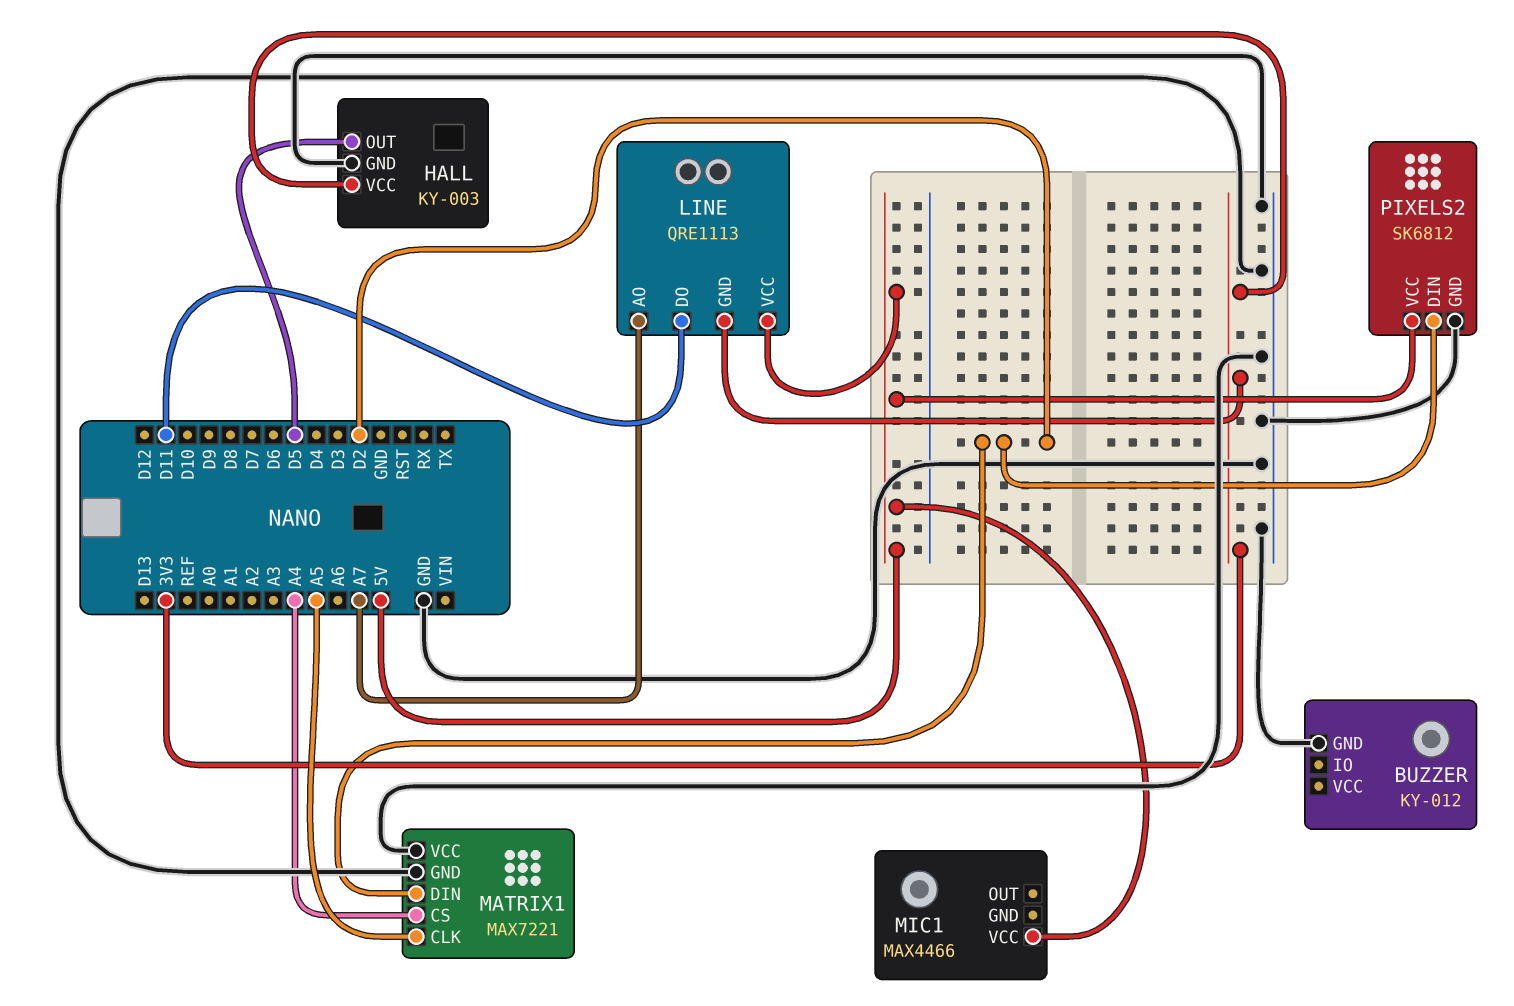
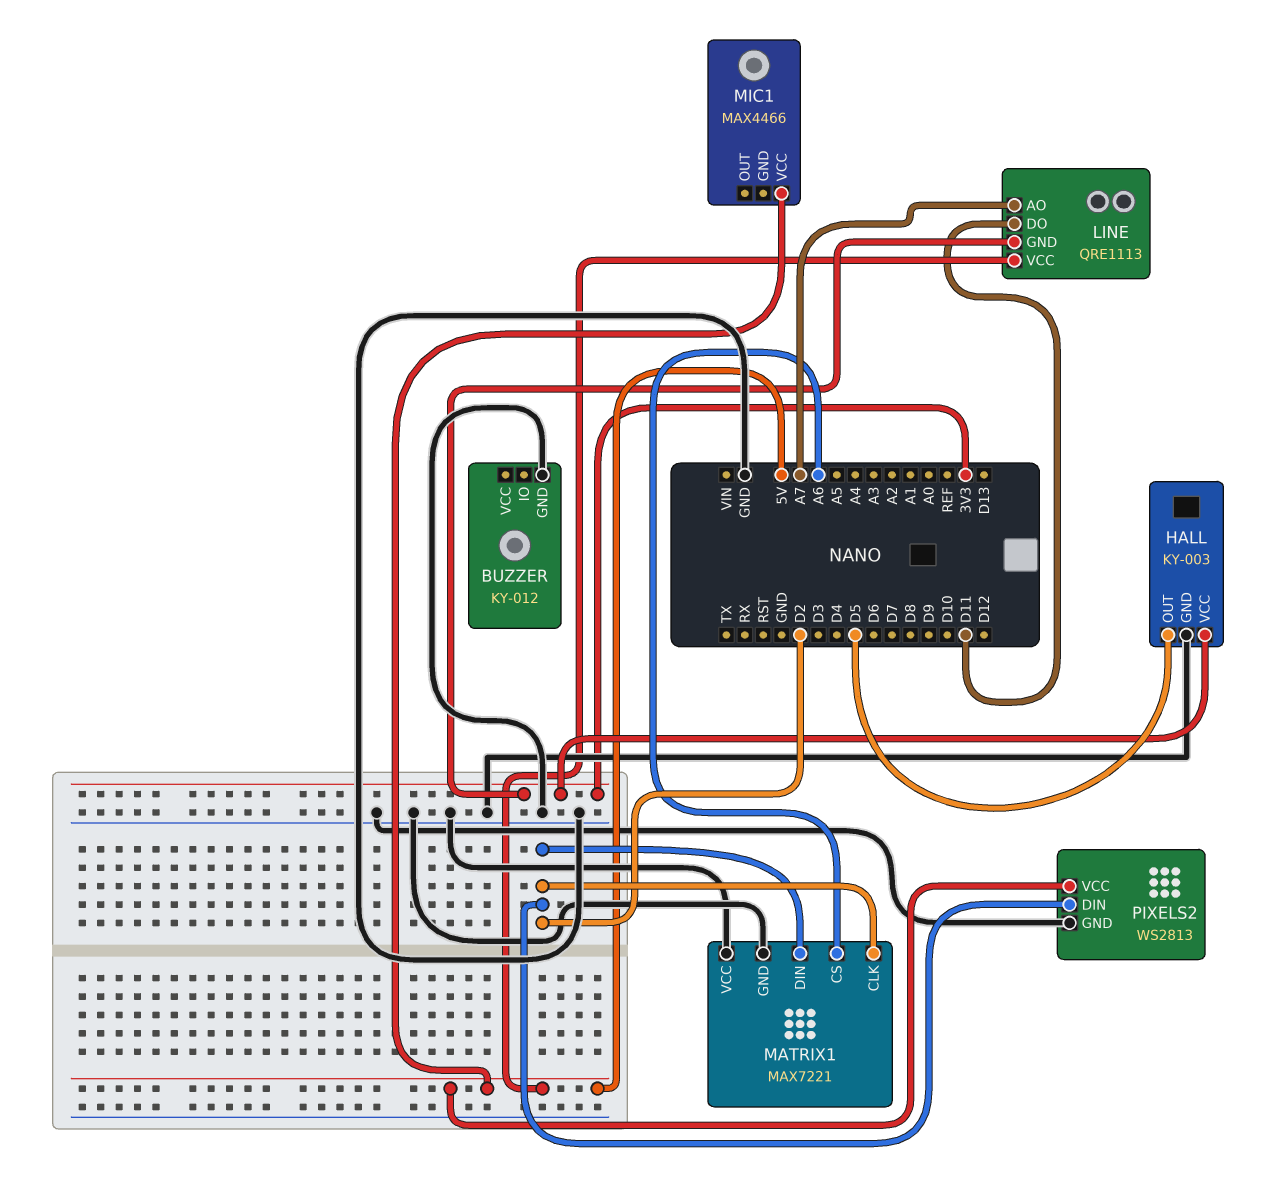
MATRIX1 pin CLK: A5 -> D2
MATRIX1 pin CS: A4 -> A6
PIXELS2: SK6812 -> WS2813

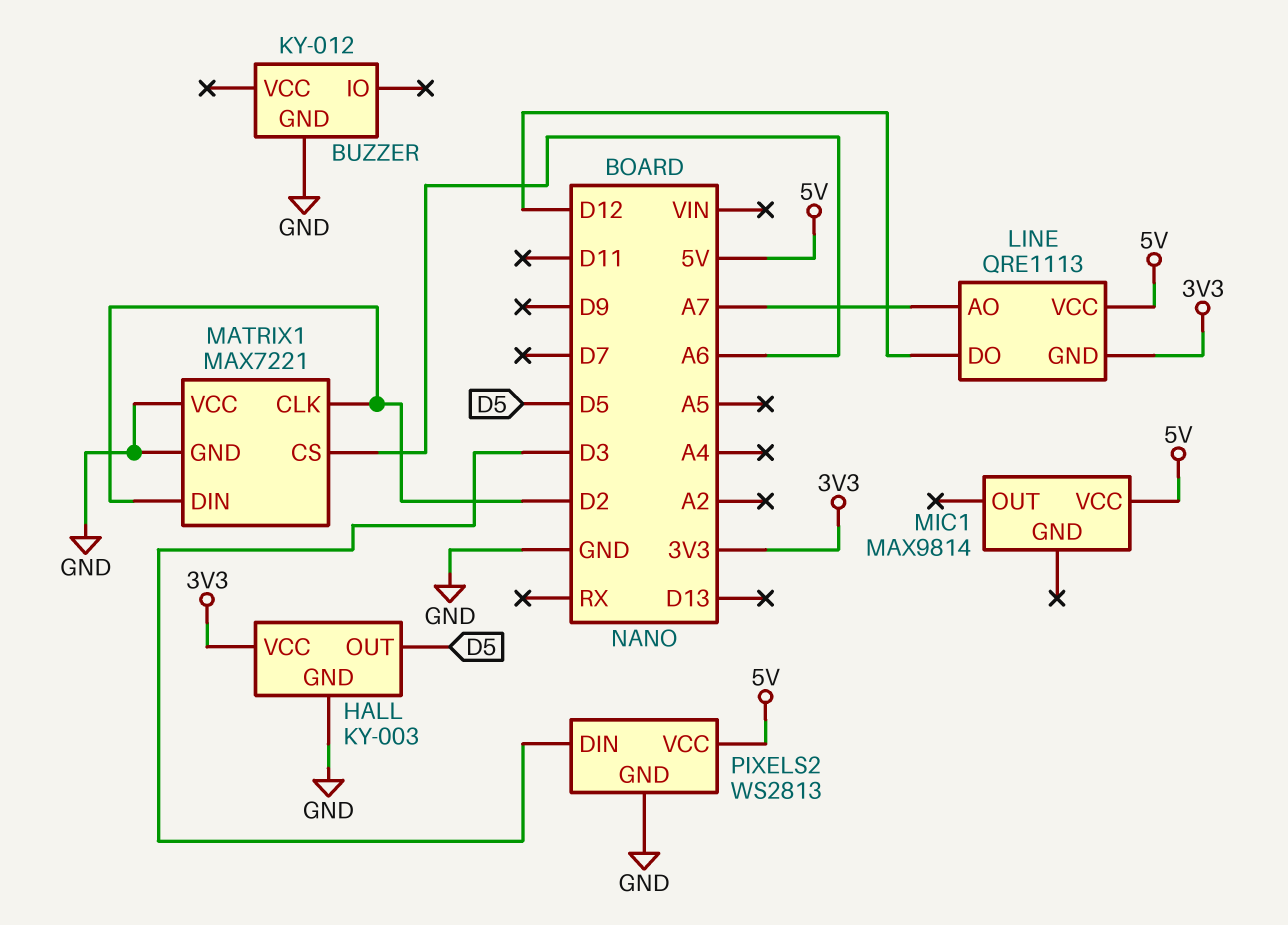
LINE pin DO: D11 -> D12
MIC1: MAX4466 -> MAX9814
PIXELS2 pin DIN: D2 -> D3

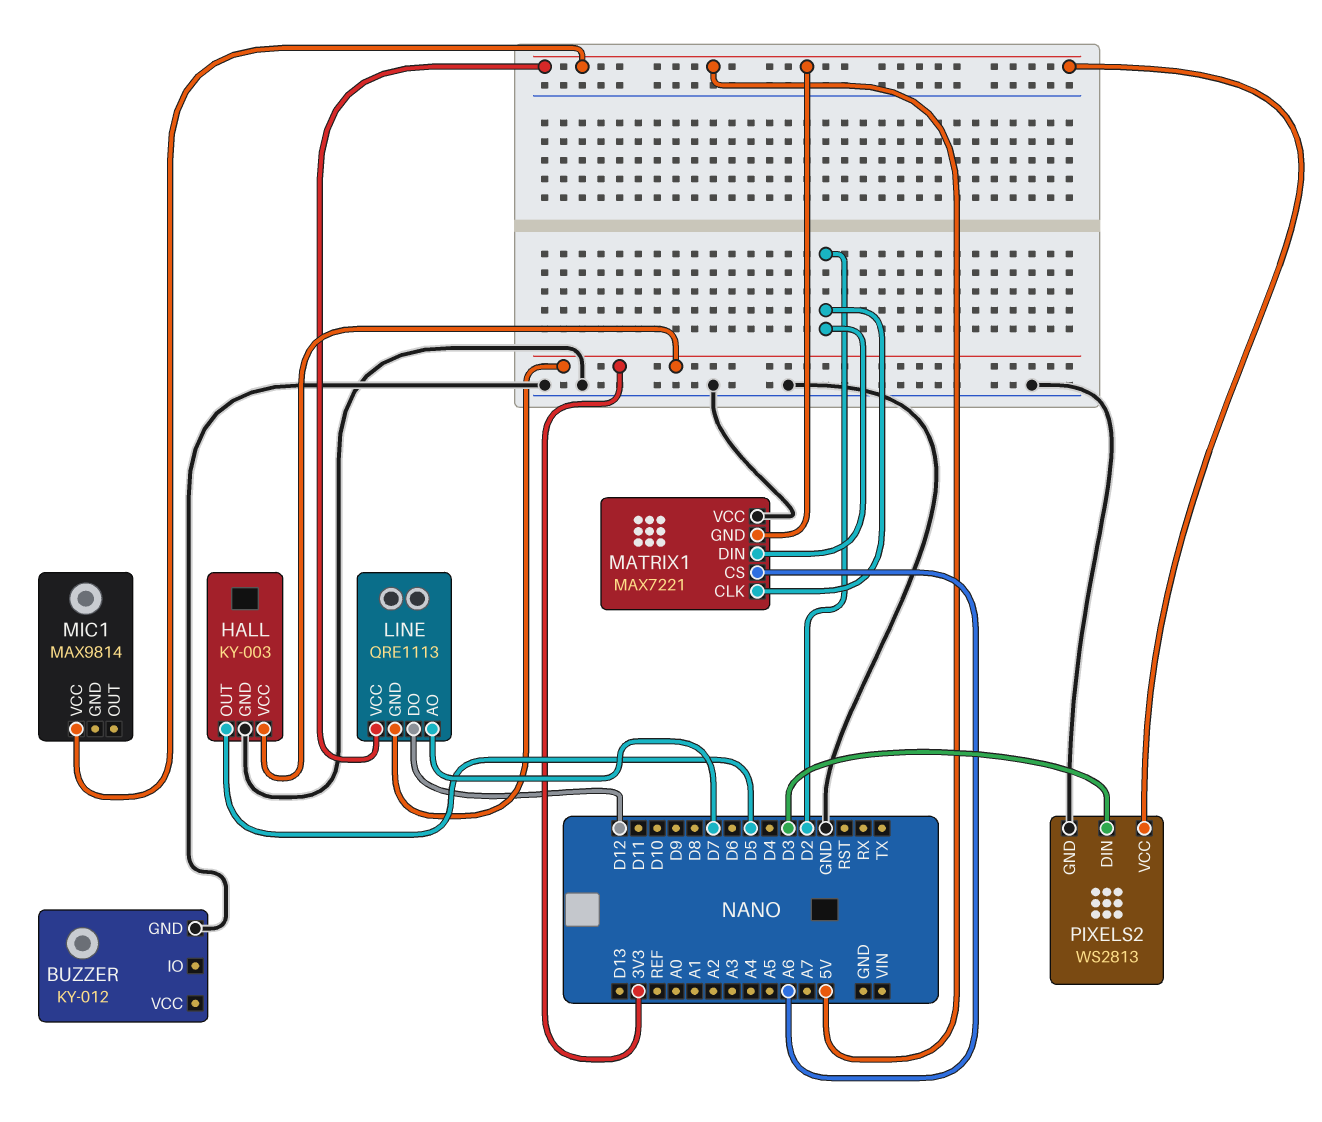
LINE pin AO: A7 -> D7
MATRIX1 pin GND: GND -> 5V

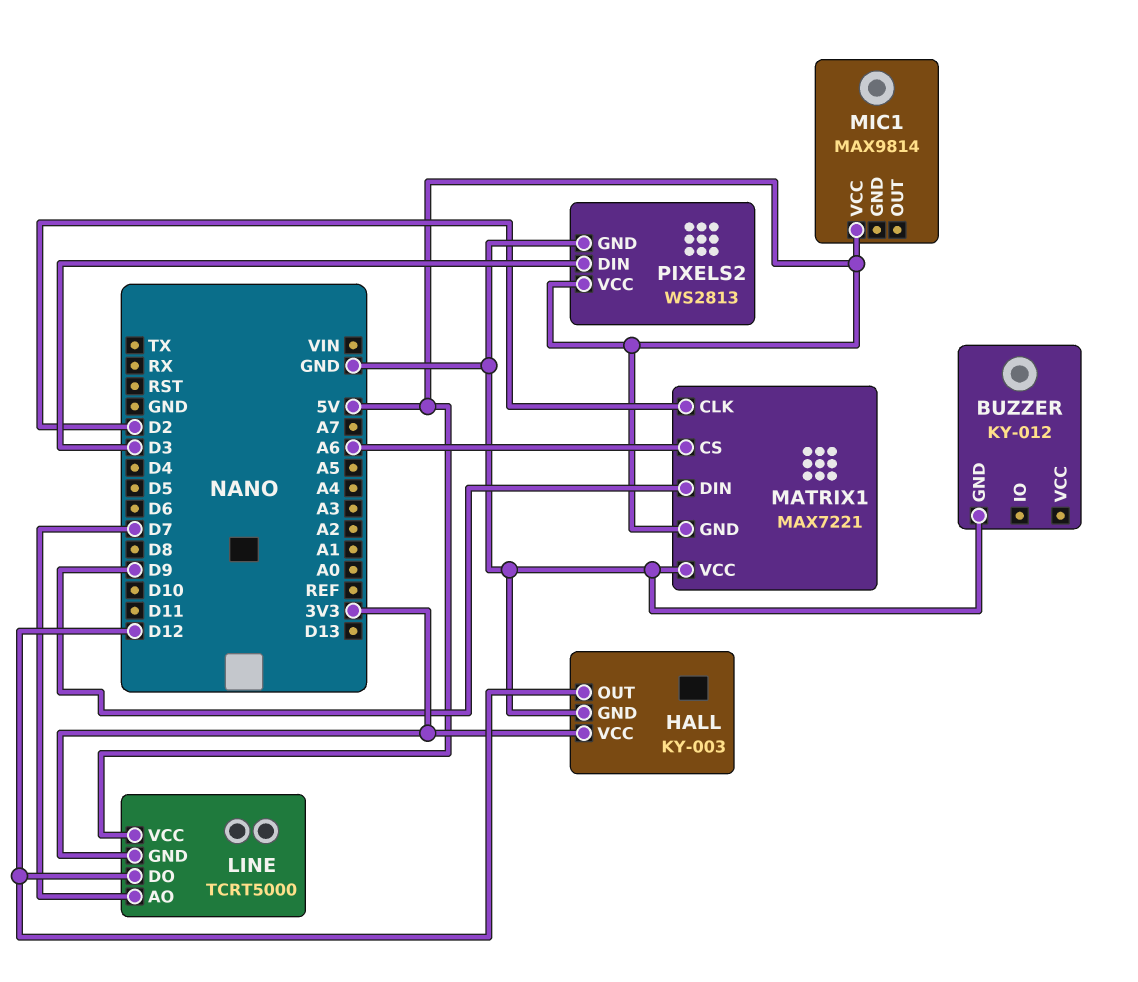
HALL pin OUT: D5 -> D12
LINE: QRE1113 -> TCRT5000
MATRIX1 pin DIN: D2 -> D9

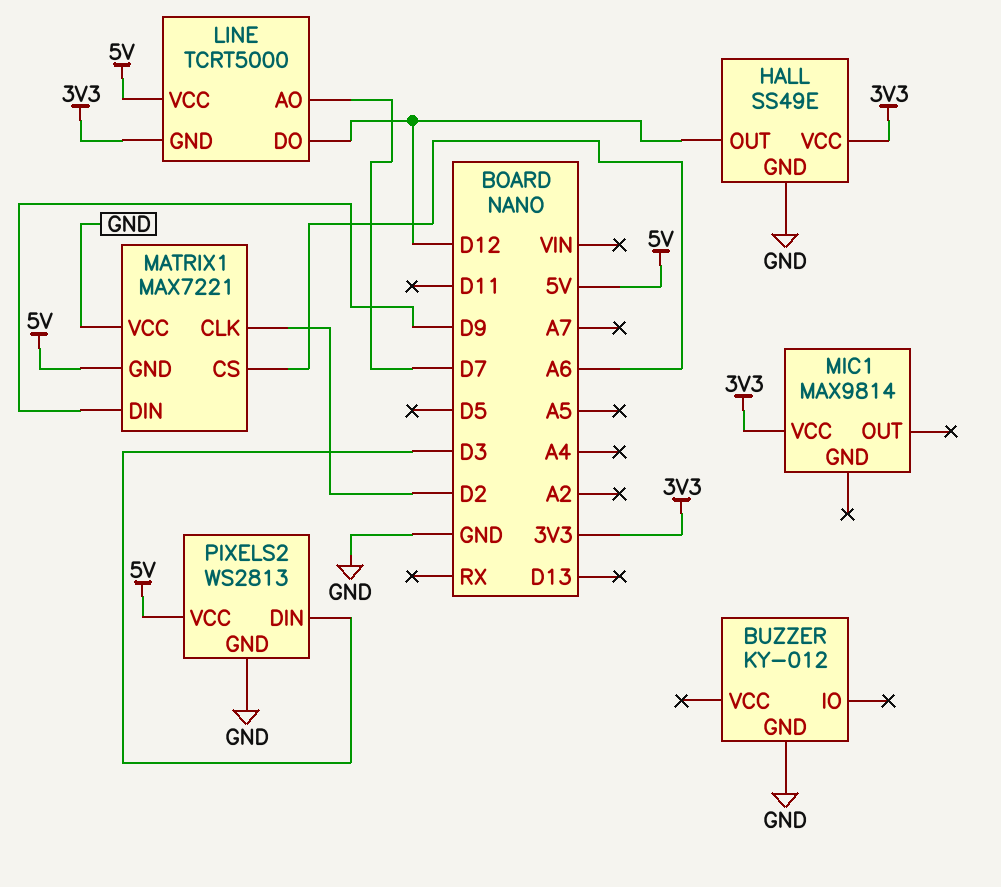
HALL: KY-003 -> SS49E
MIC1 pin VCC: 5V -> 3V3

